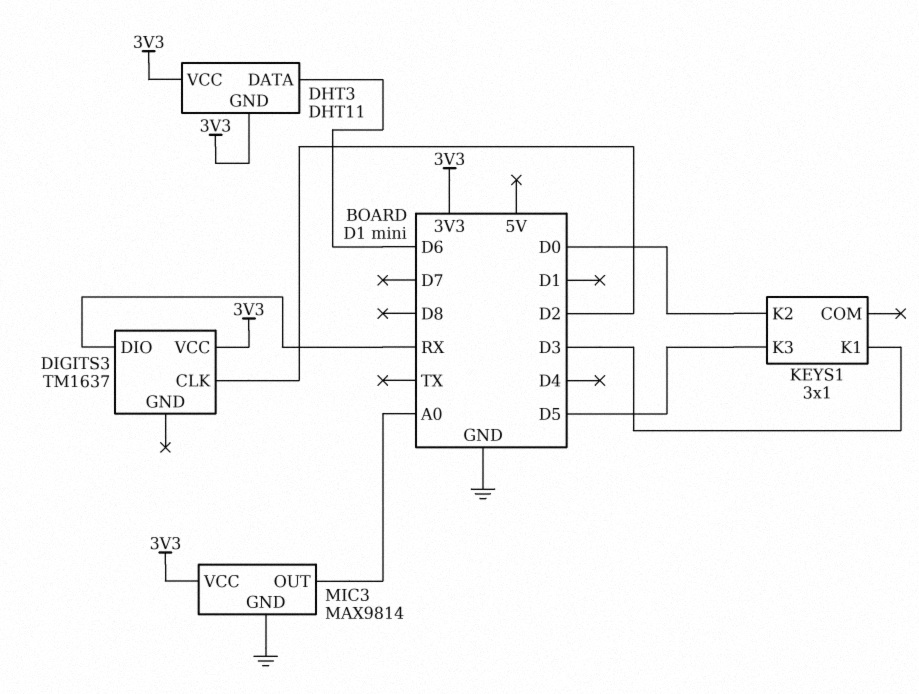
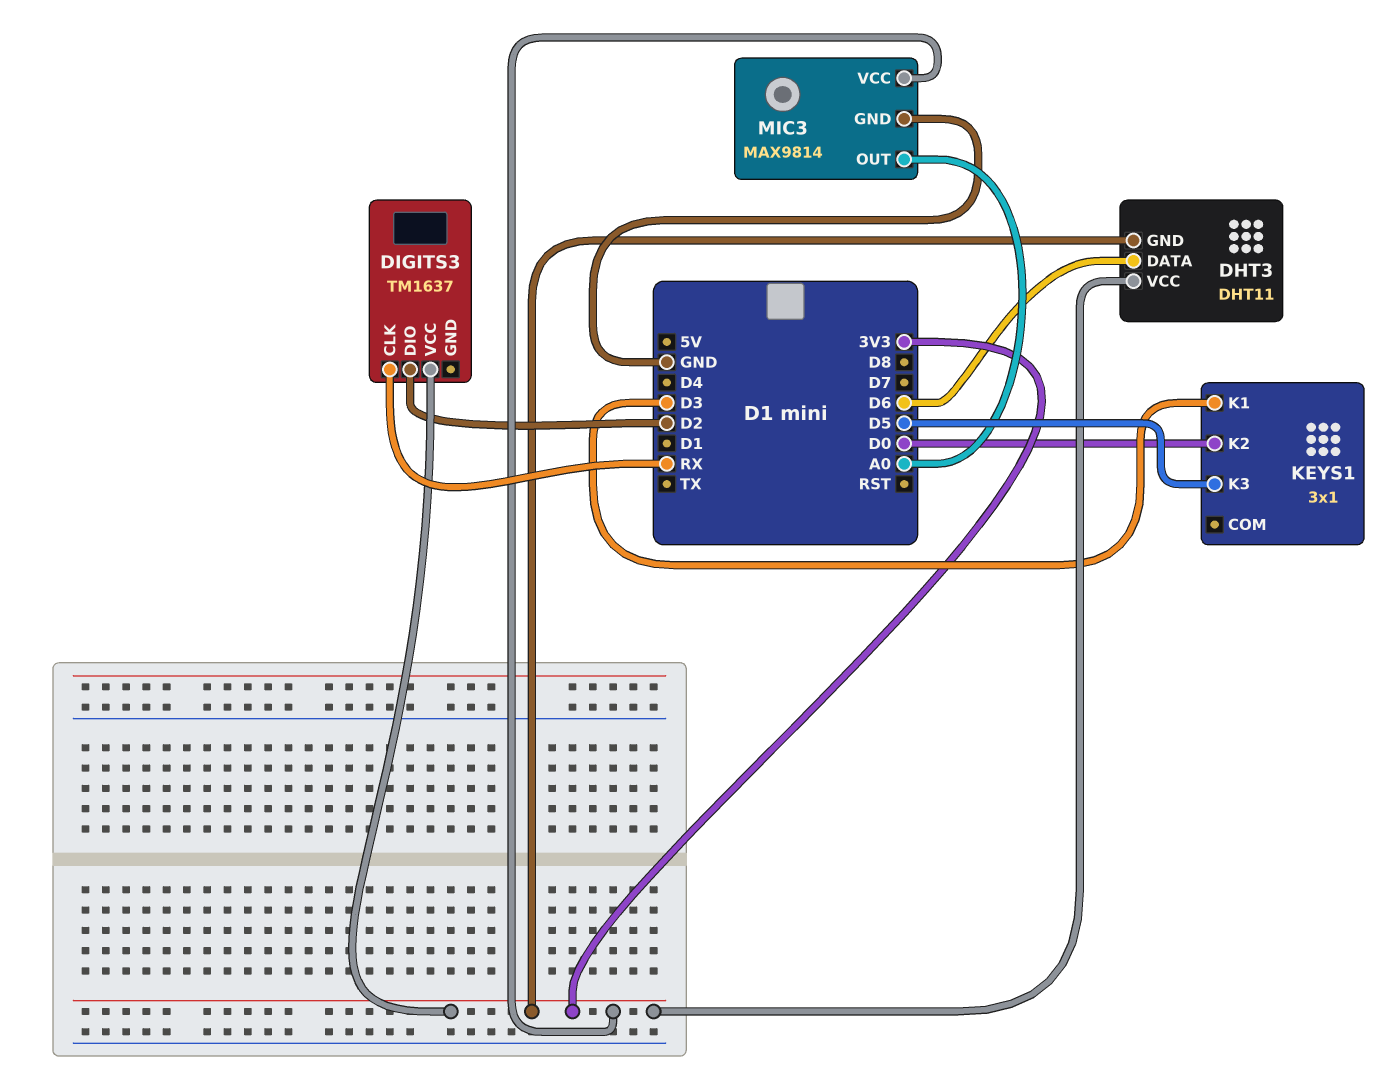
DIGITS3 pin CLK: D2 -> RX
DIGITS3 pin DIO: RX -> D2

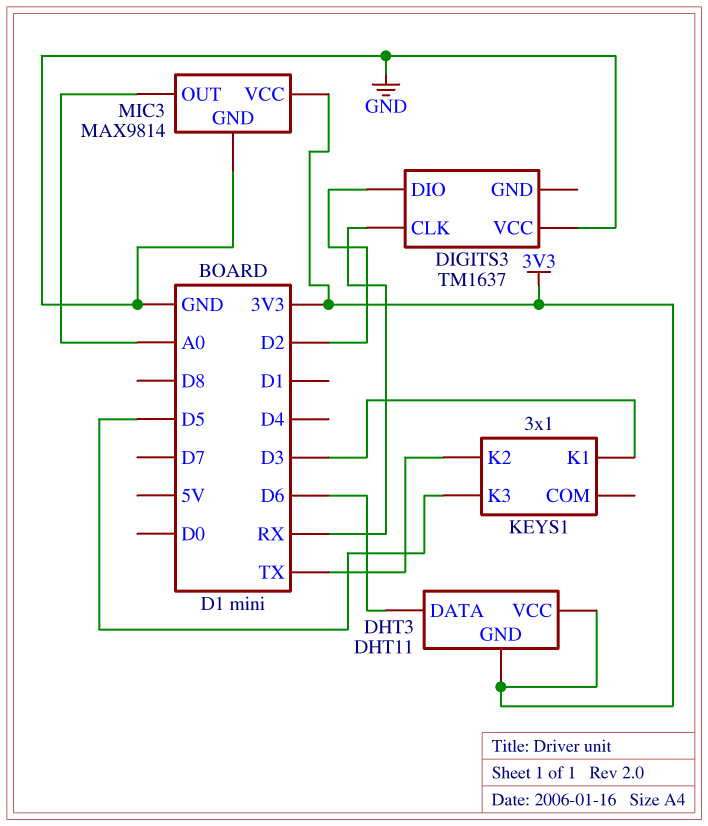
DIGITS3 pin VCC: 3V3 -> GND
KEYS1 pin K2: D0 -> TX

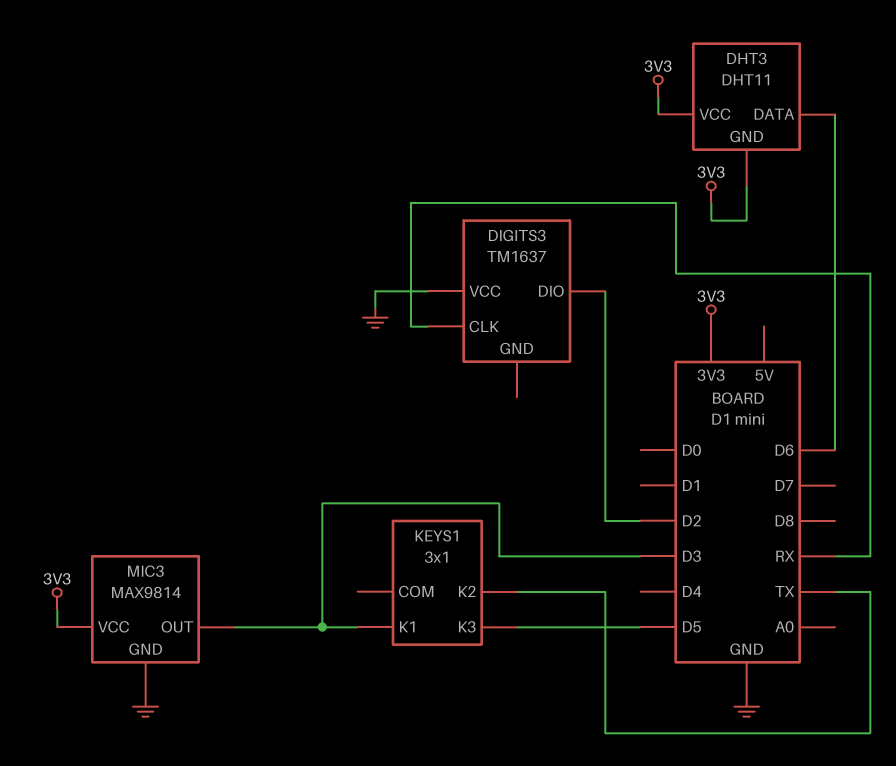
MIC3 pin OUT: A0 -> D3

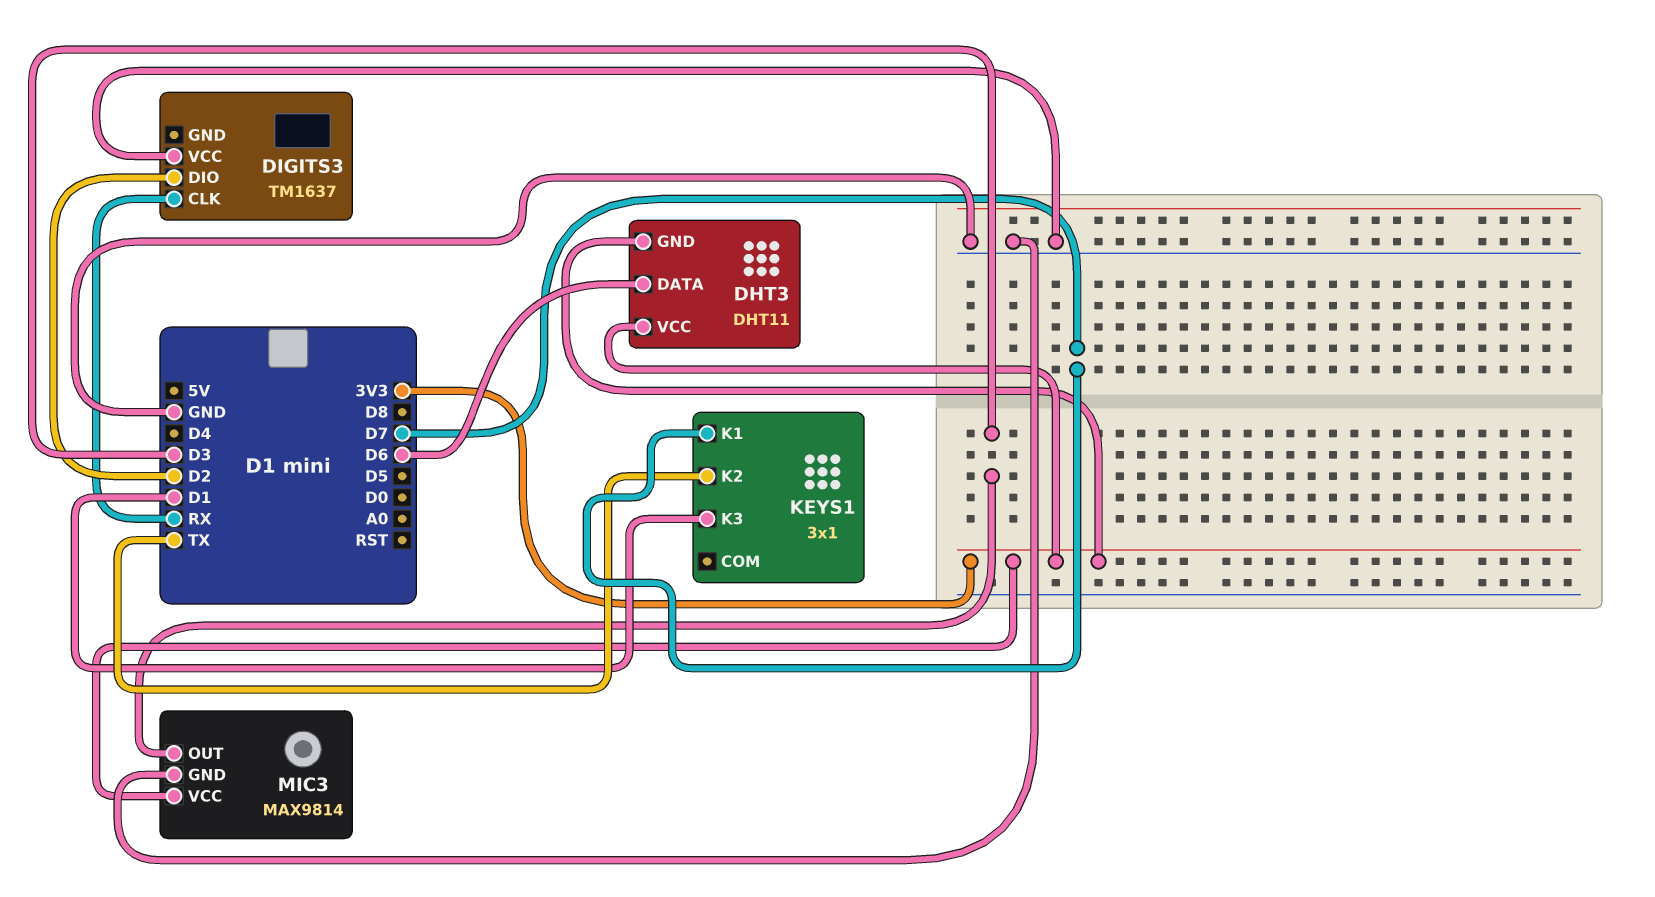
KEYS1 pin K1: D3 -> D7
KEYS1 pin K3: D5 -> D1

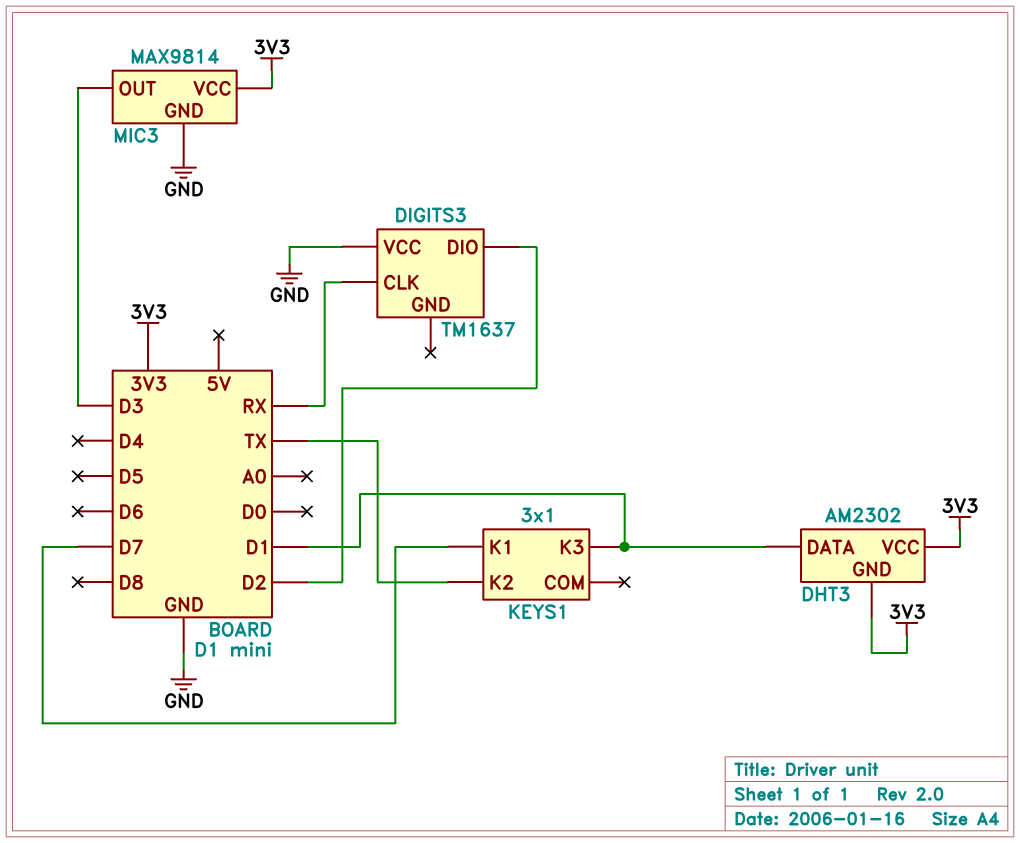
DHT3: DHT11 -> AM2302
DHT3 pin DATA: D6 -> D1

